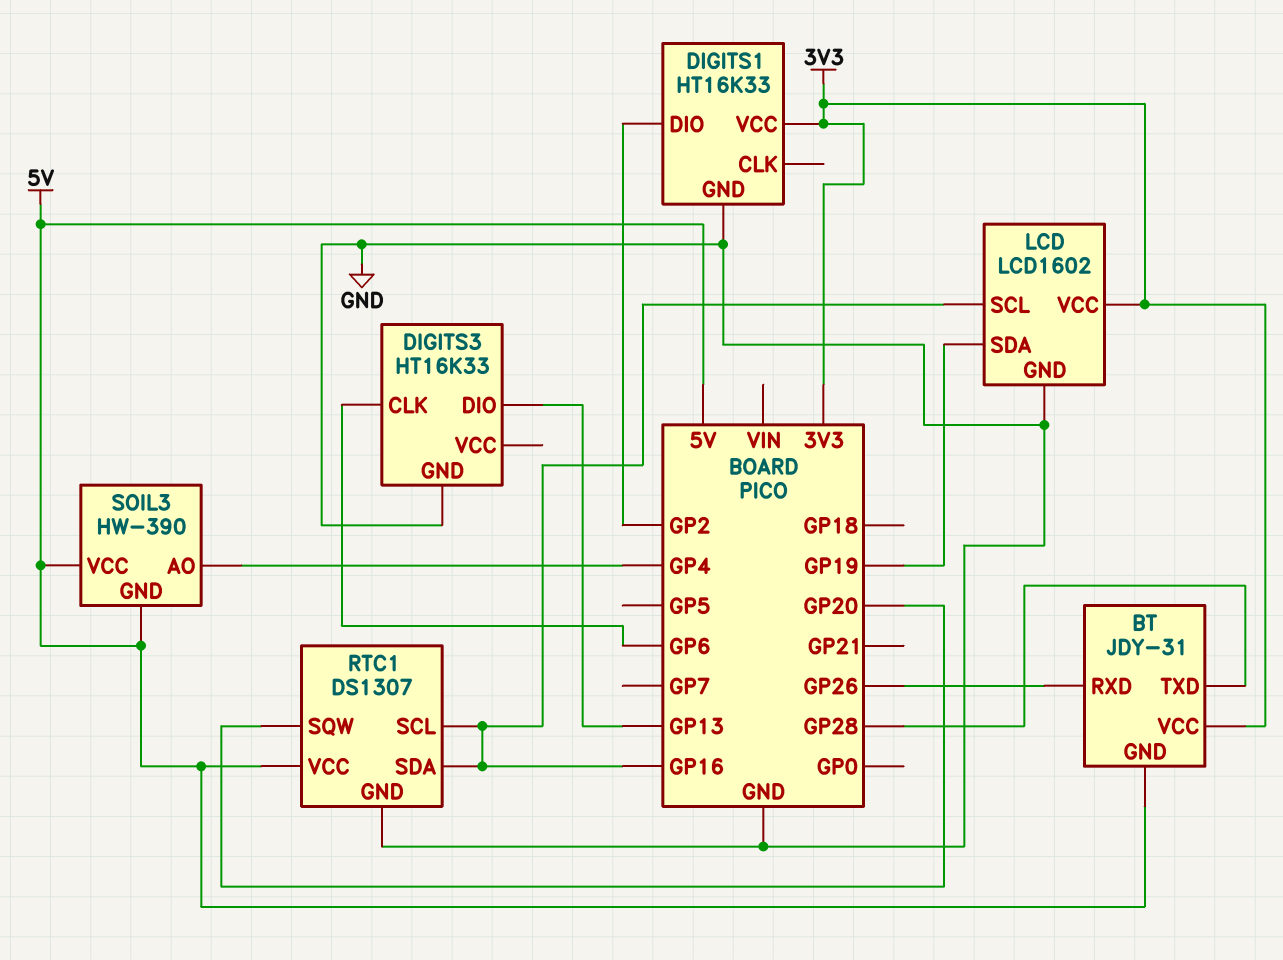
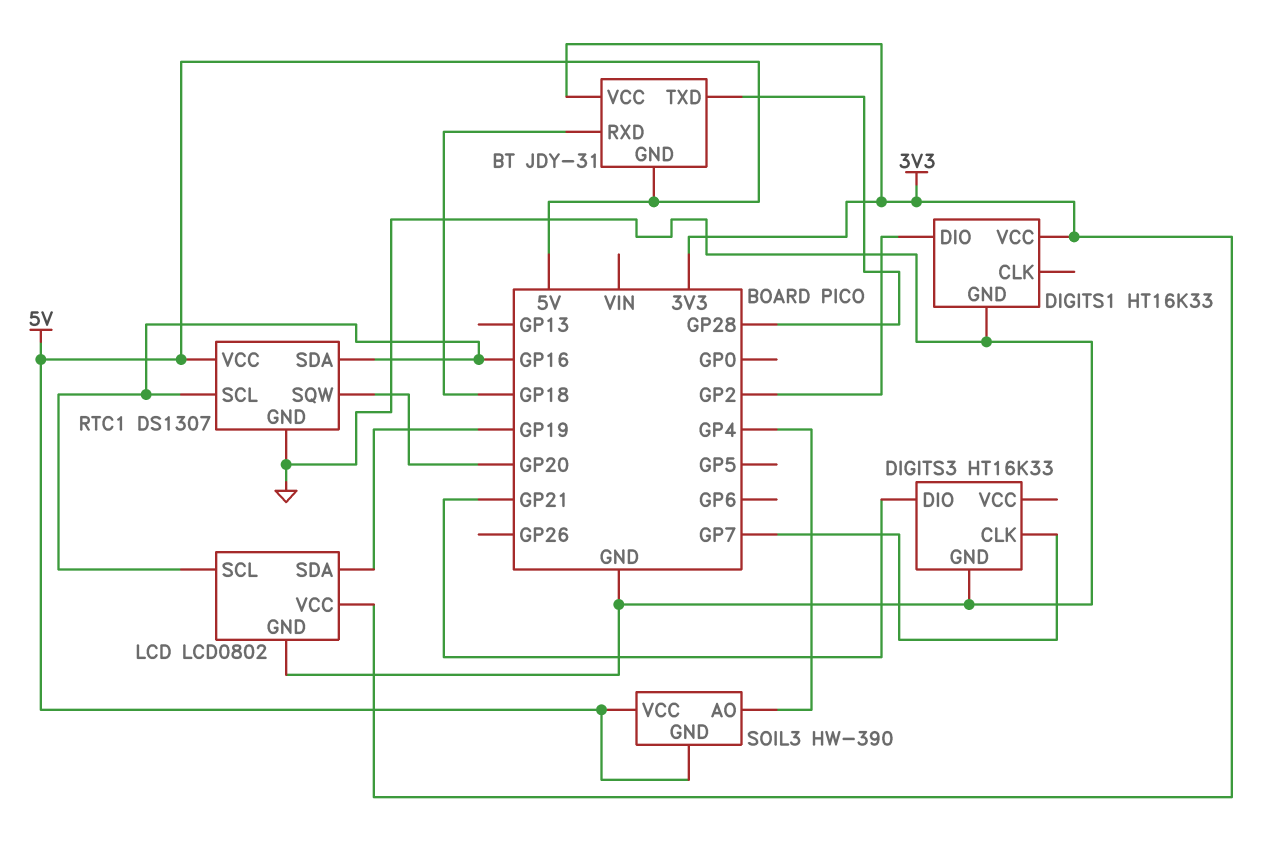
BT pin RXD: GP26 -> GP18
DIGITS3 pin CLK: GP6 -> GP7
DIGITS3 pin DIO: GP13 -> GP21
LCD: LCD1602 -> LCD0802

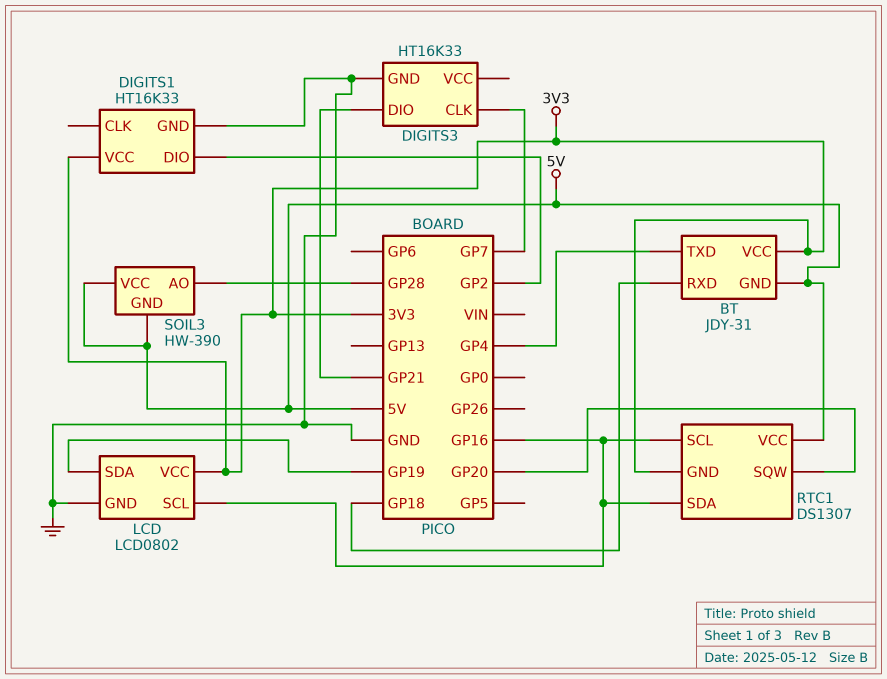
BT pin TXD: GP28 -> GP4
RTC1 pin GND: GND -> 3V3
SOIL3 pin AO: GP4 -> GP28

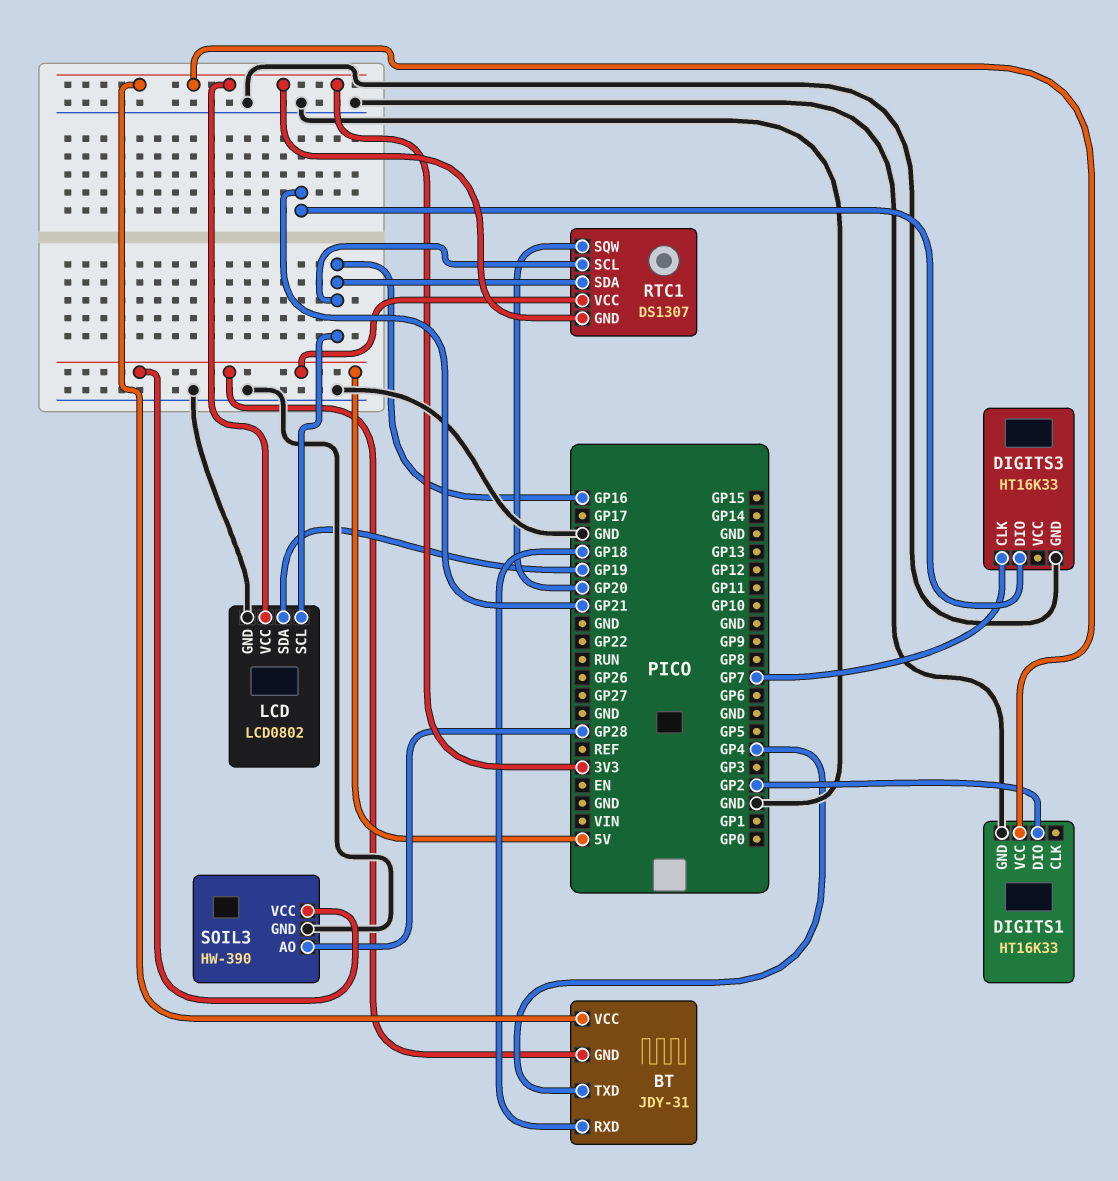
SOIL3 pin GND: 5V -> GND

